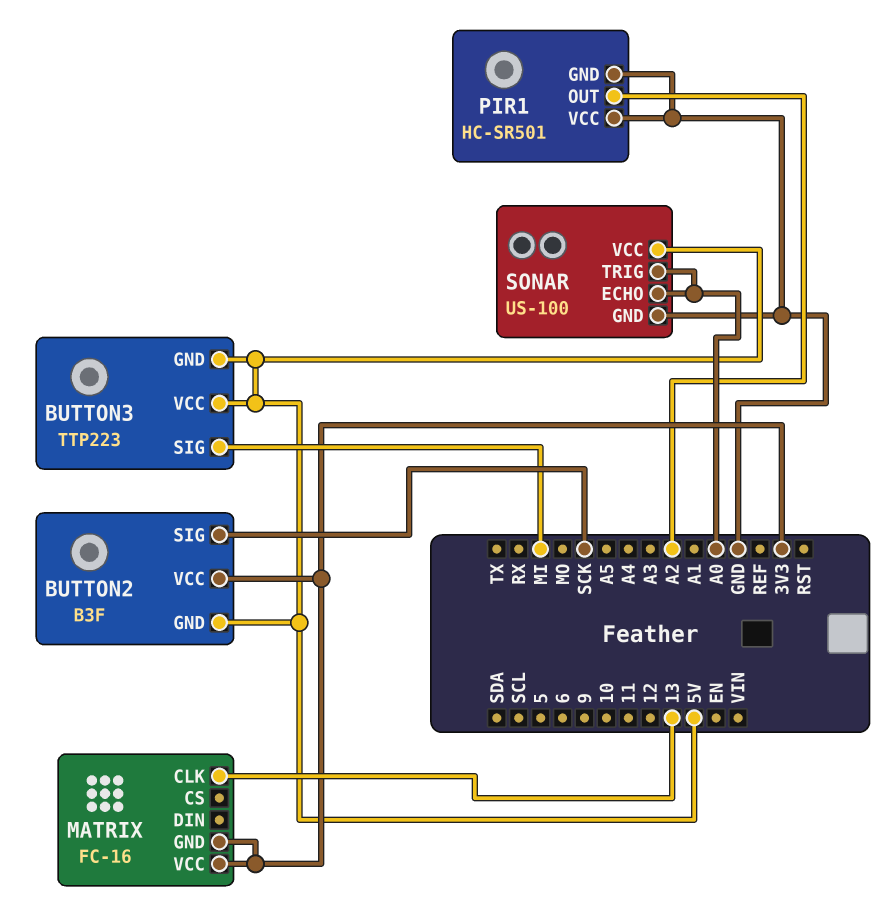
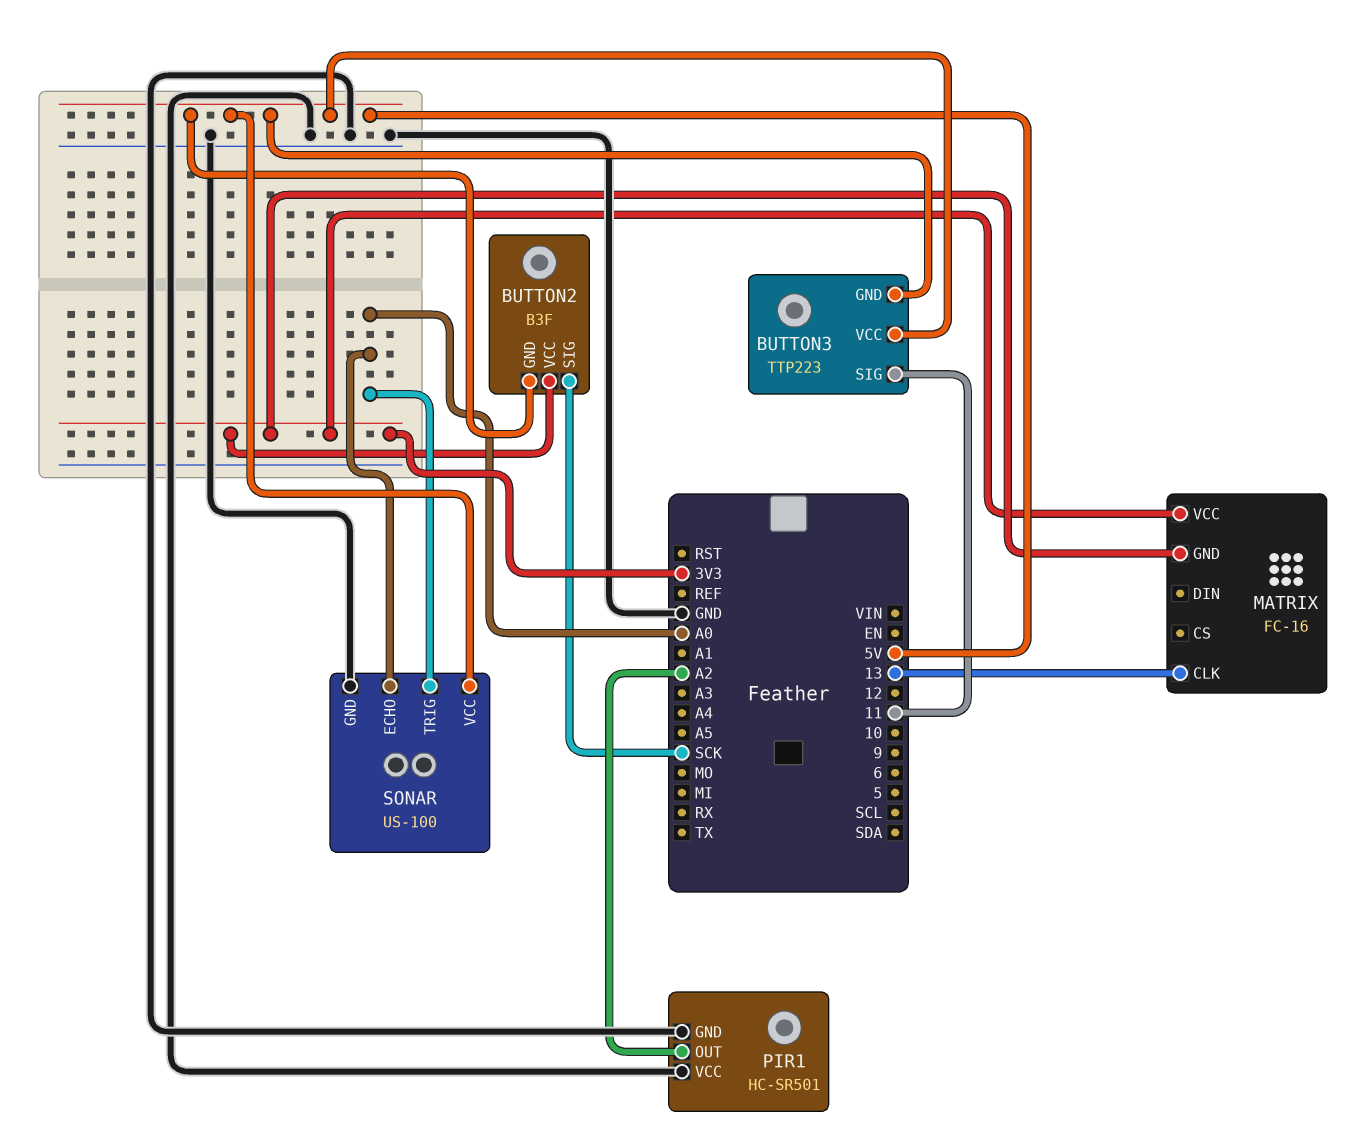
BUTTON3 pin SIG: MI -> 11

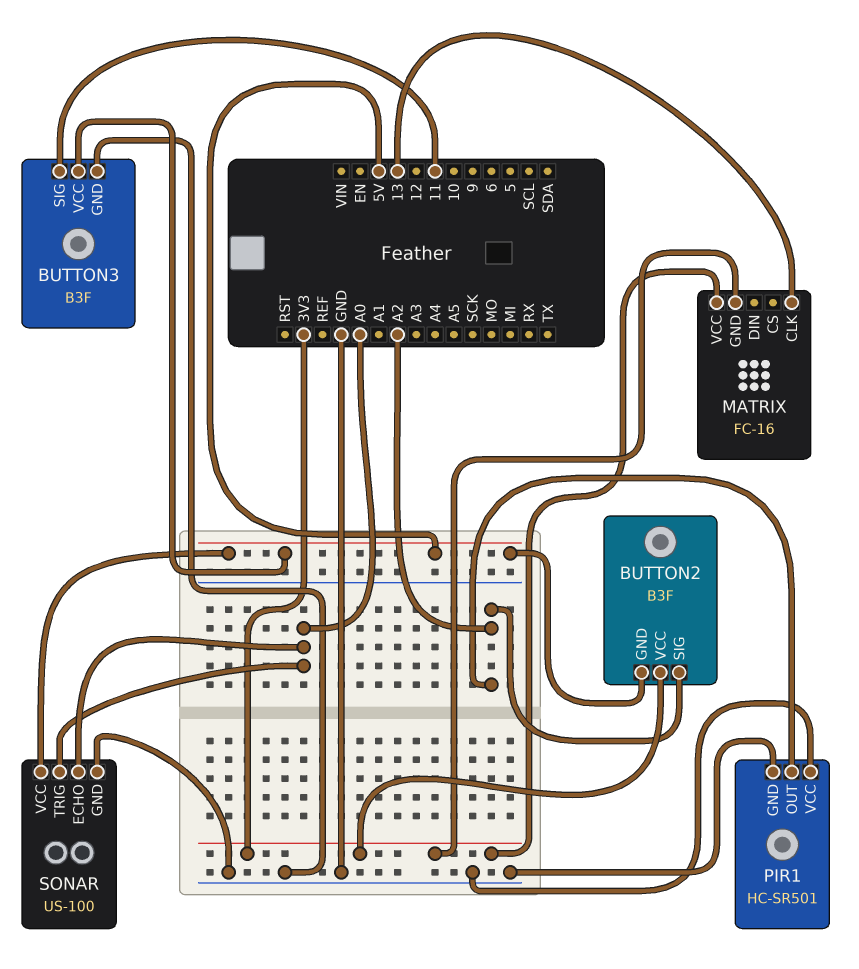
BUTTON2 pin SIG: SCK -> A2
BUTTON3: TTP223 -> B3F
BUTTON3 pin GND: 5V -> GND

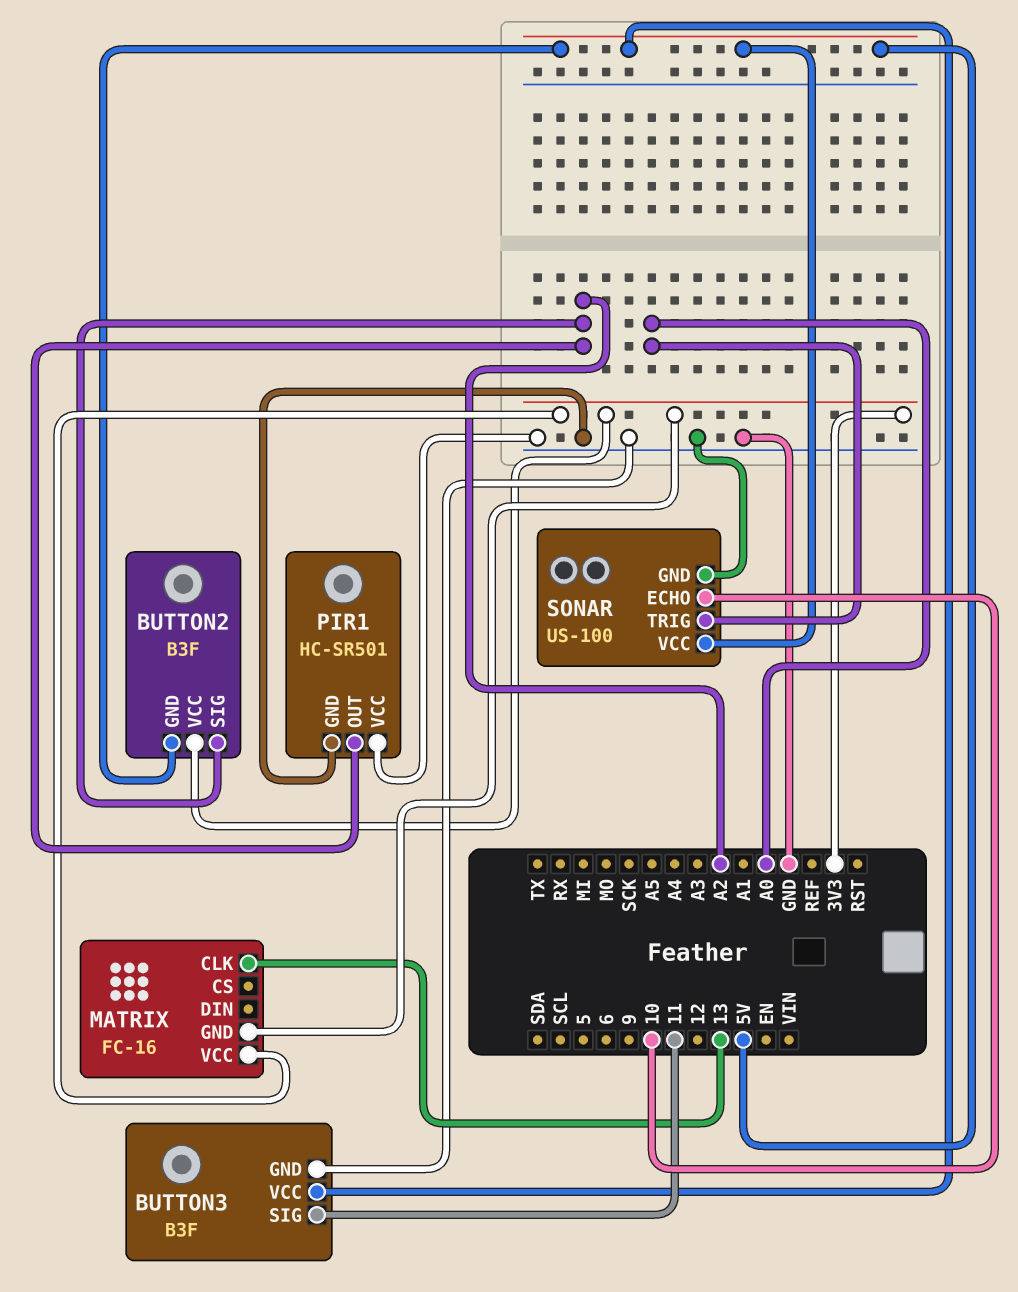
SONAR pin ECHO: A0 -> 10

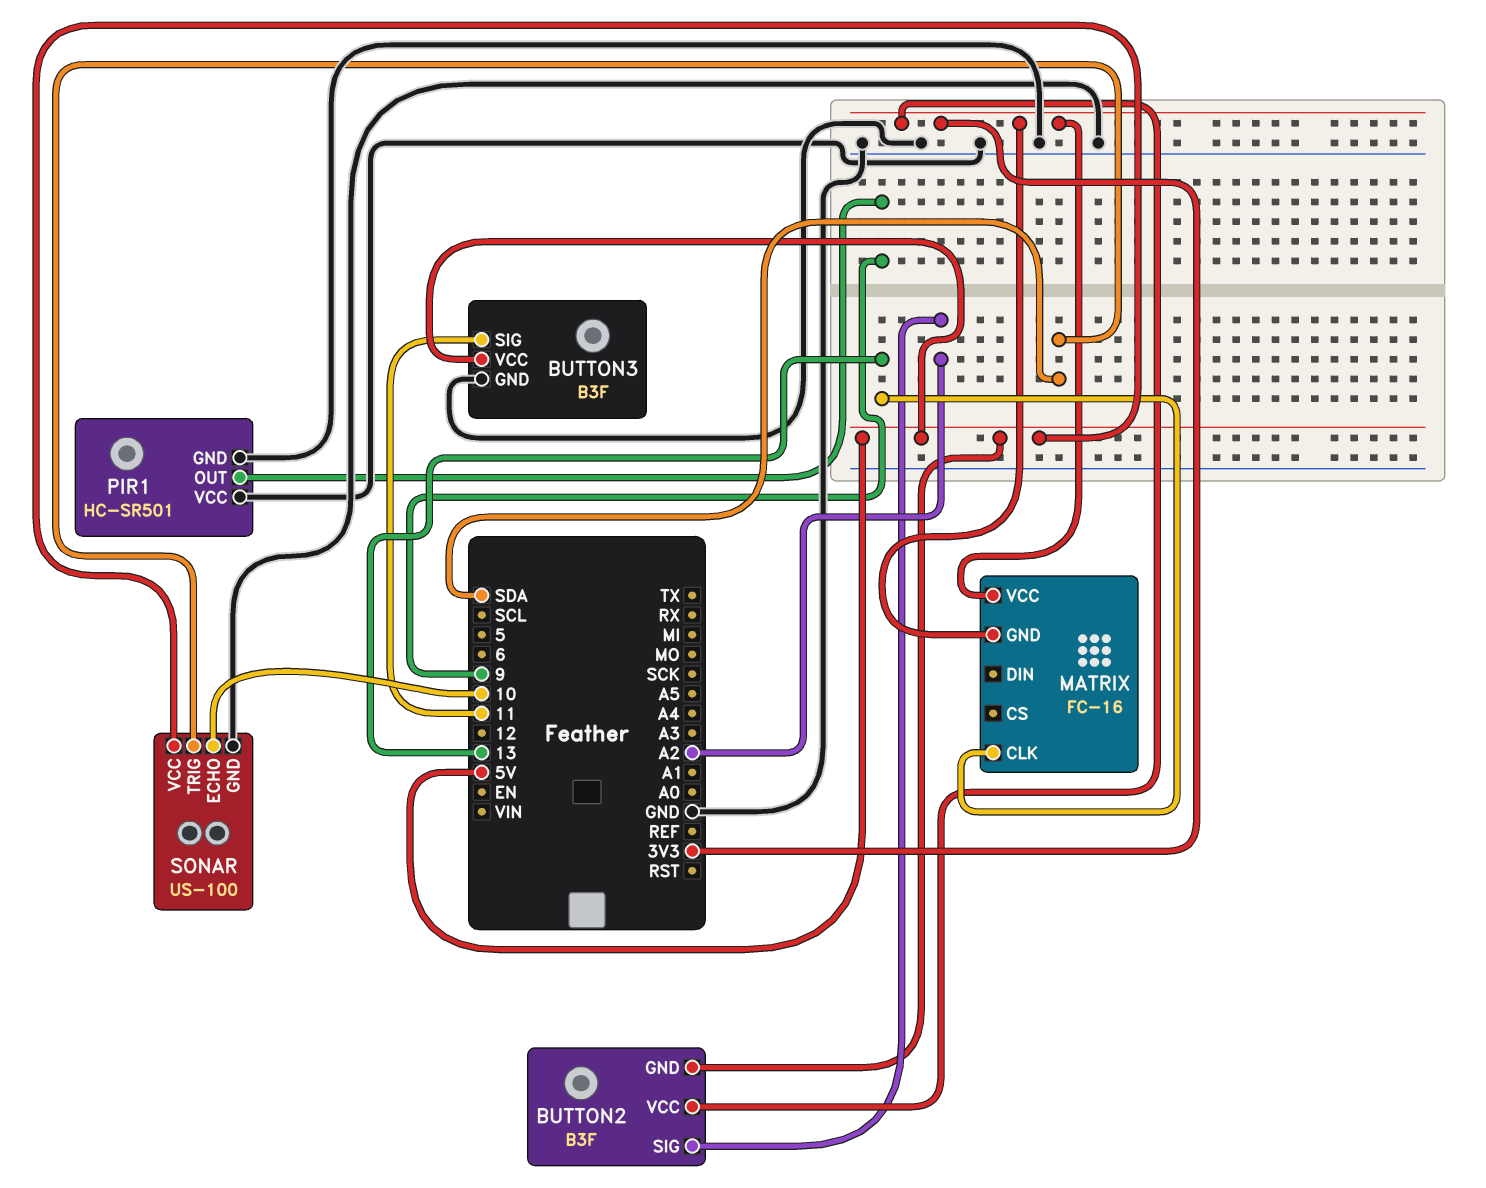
PIR1 pin OUT: A2 -> 9
SONAR pin TRIG: A0 -> SDA

